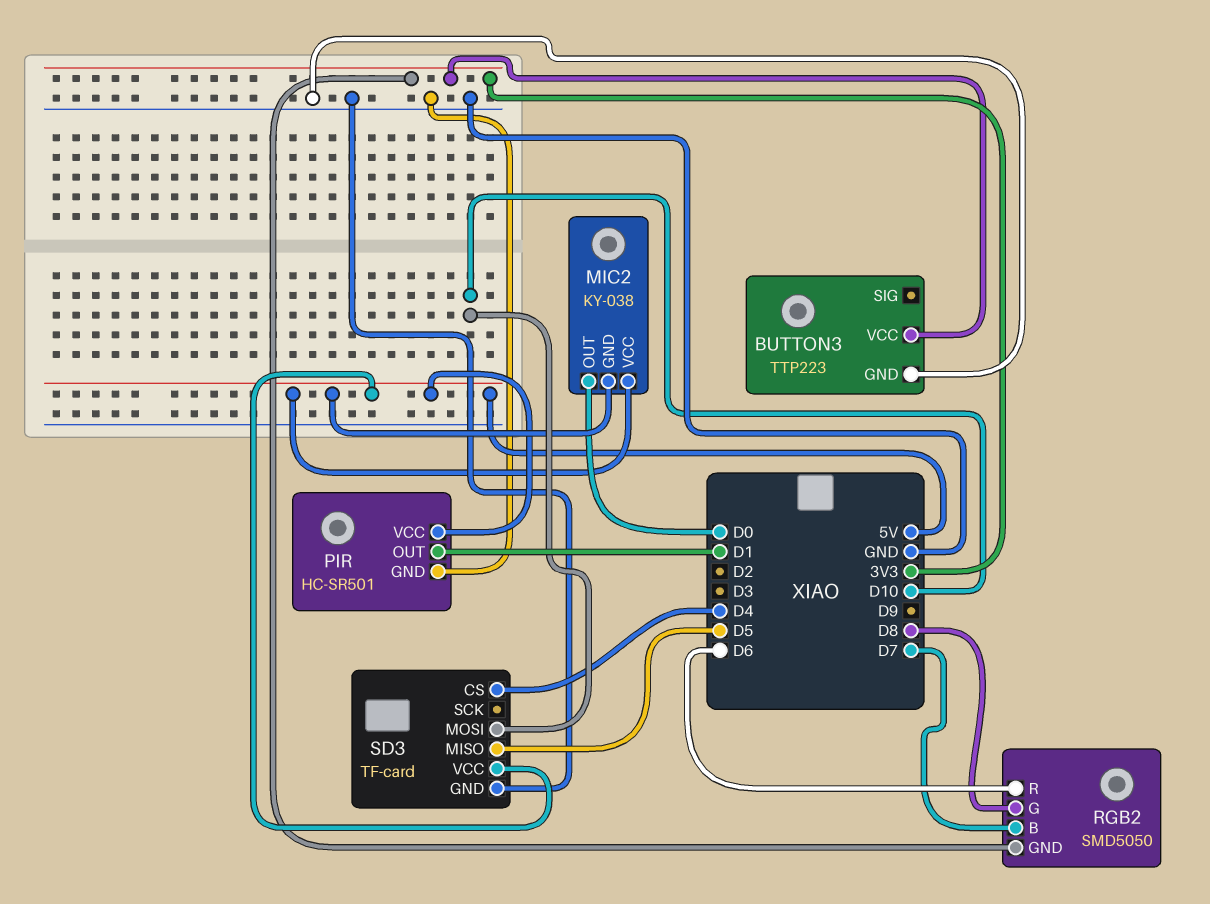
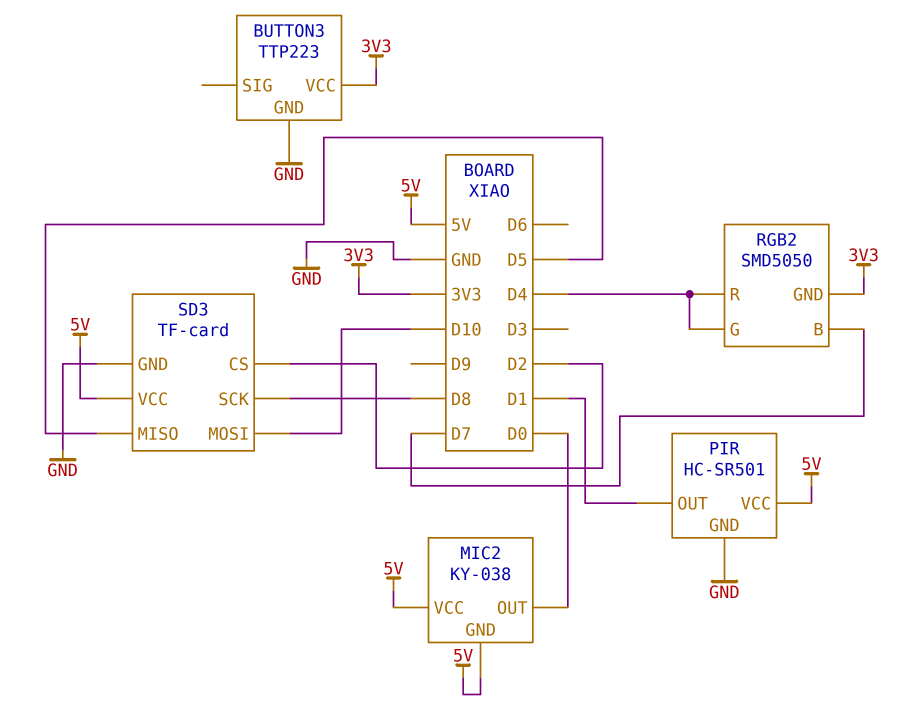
RGB2 pin G: D8 -> D4
RGB2 pin R: D6 -> D4
SD3 pin CS: D4 -> D2
SD3 pin SCK: none -> D8

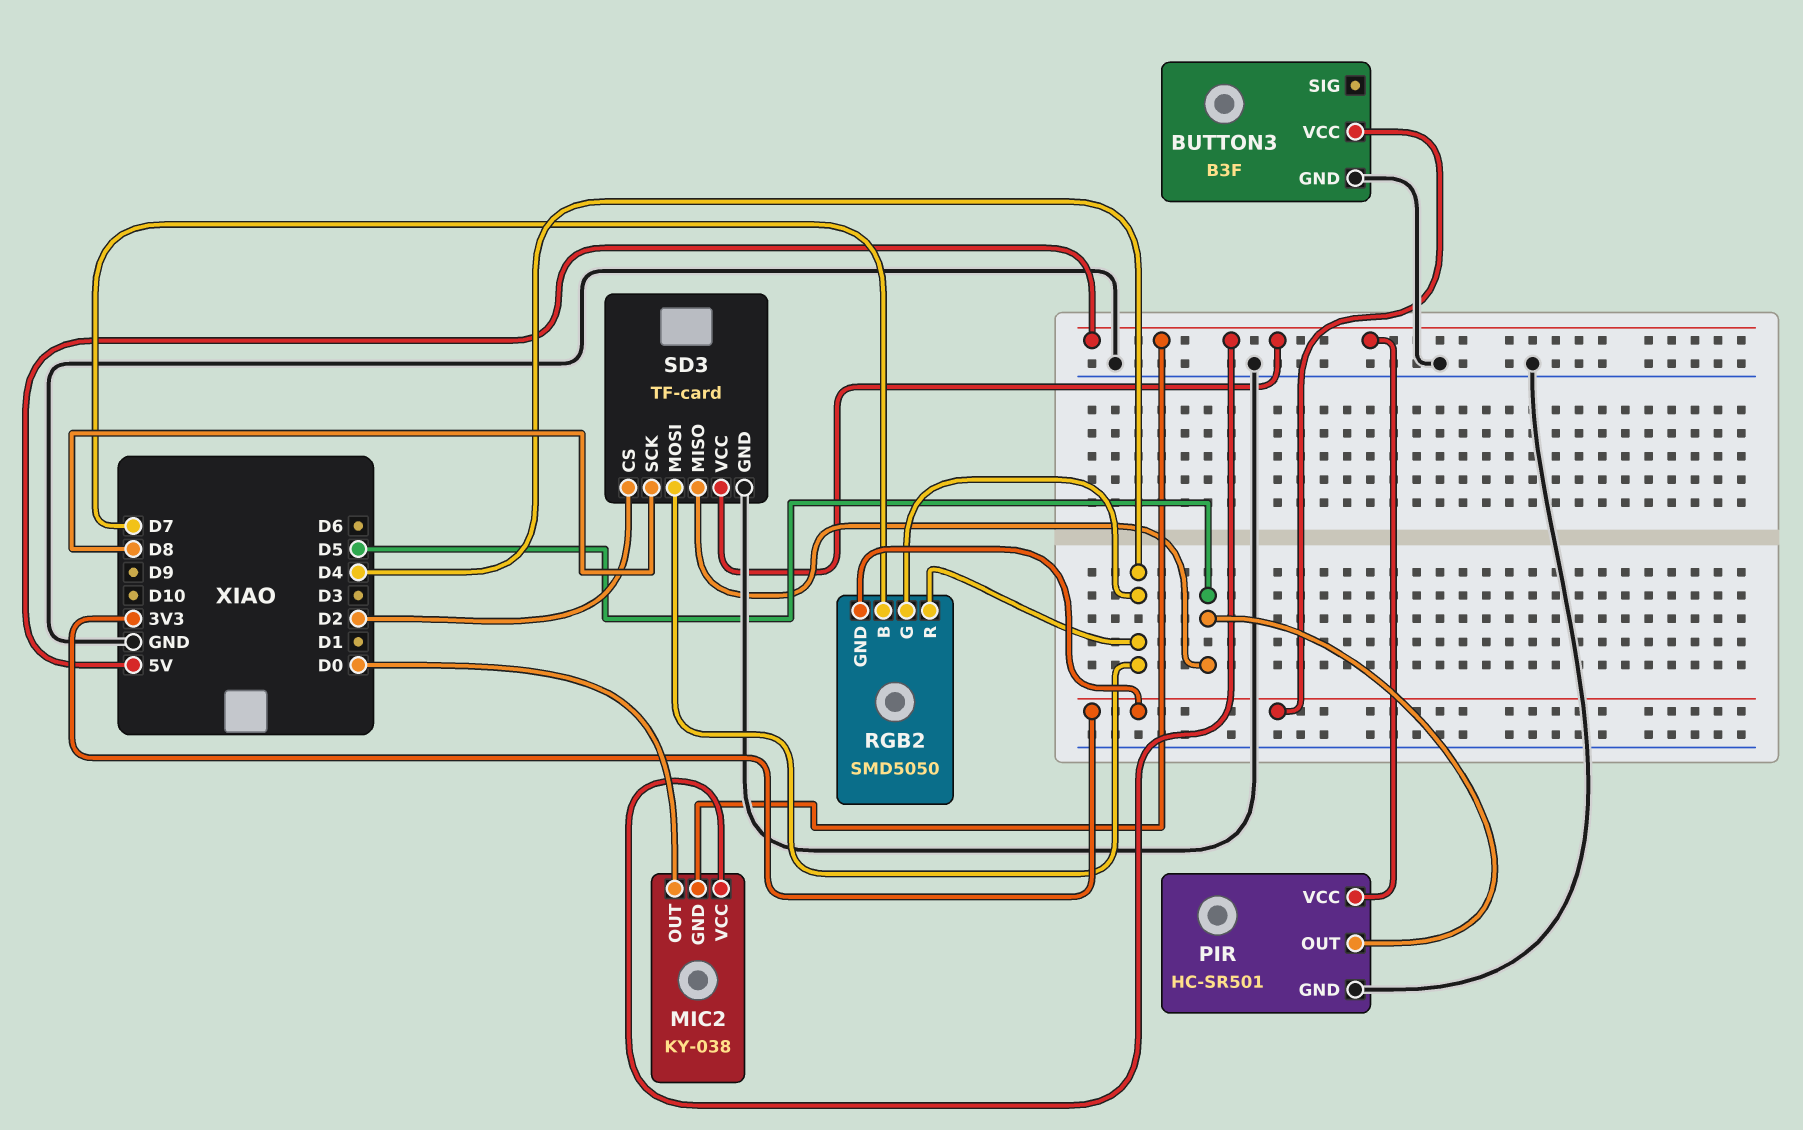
BUTTON3: TTP223 -> B3F
PIR pin OUT: D1 -> D5
SD3 pin MOSI: D10 -> D4

